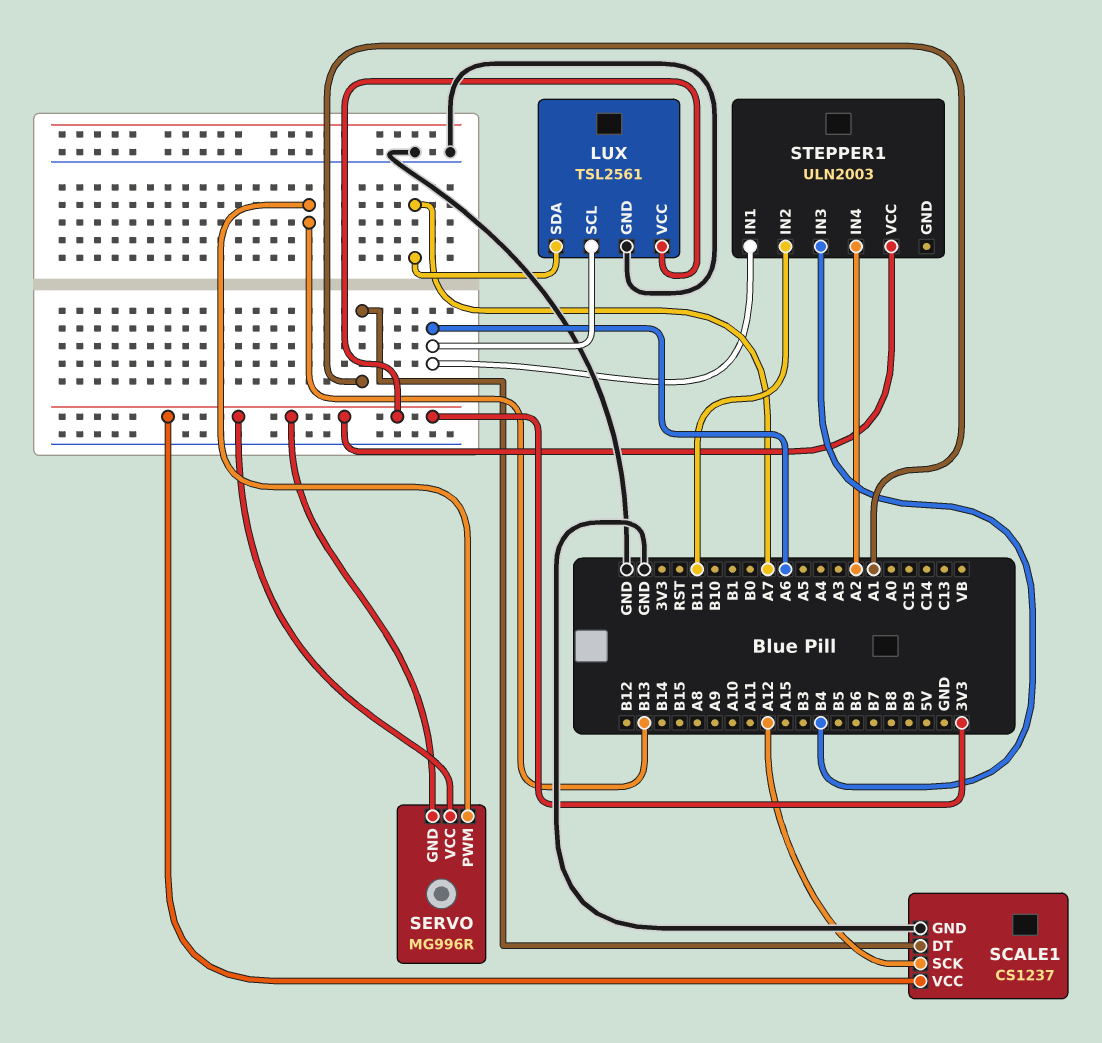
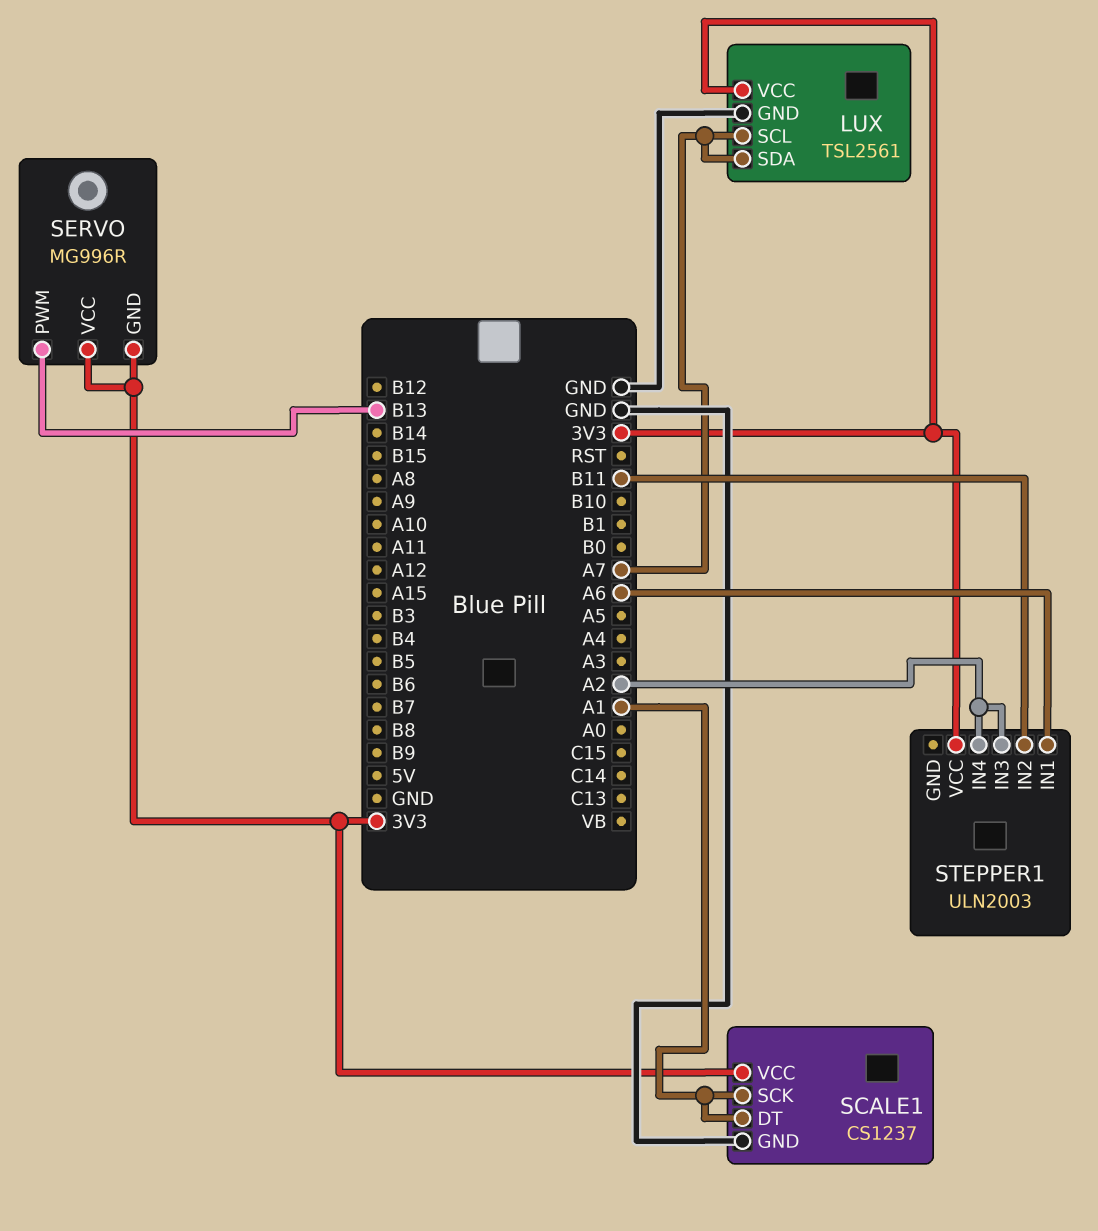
LUX pin SCL: A6 -> A7
SCALE1 pin SCK: A12 -> A1
STEPPER1 pin IN3: B4 -> A2

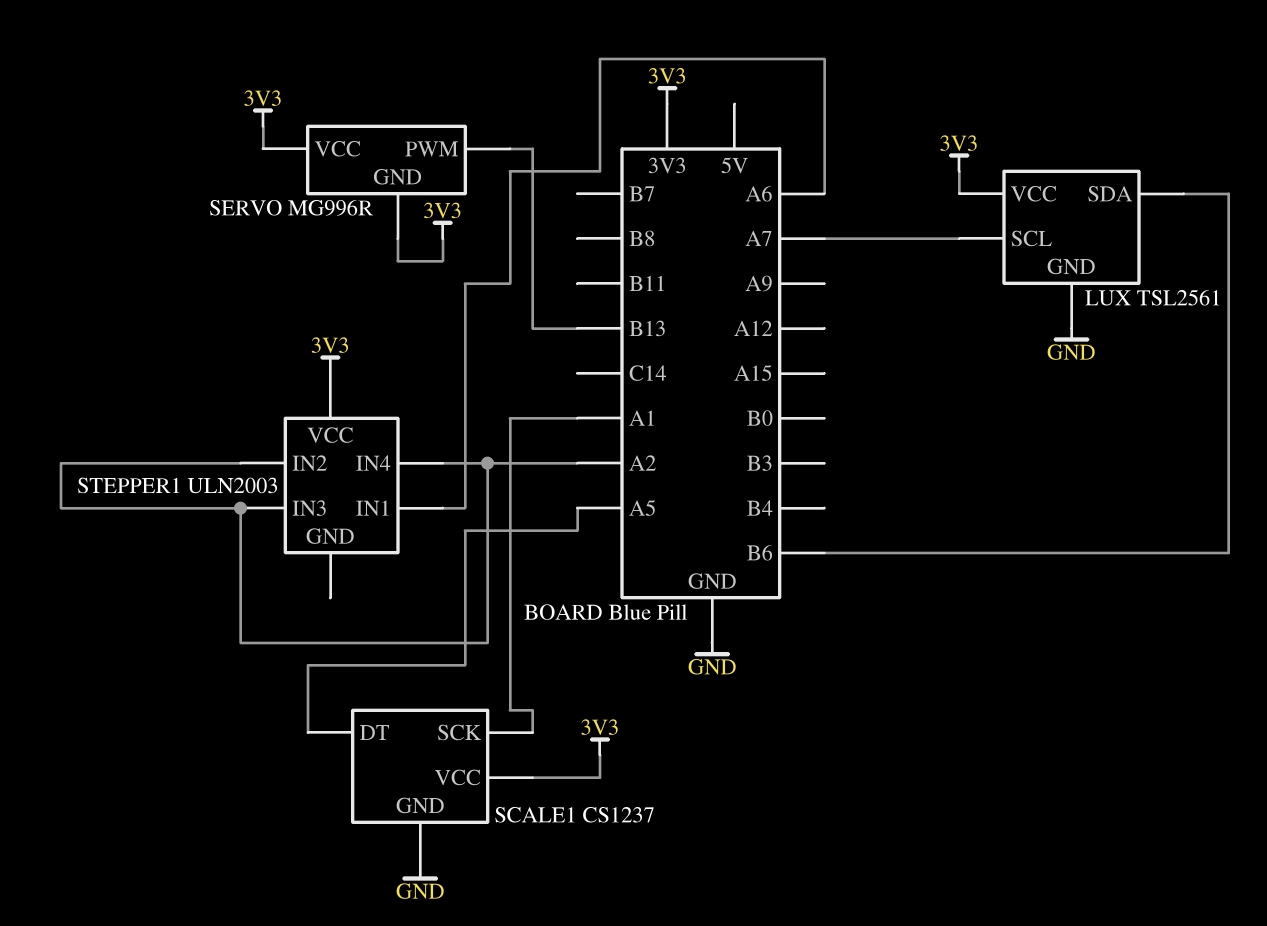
LUX pin SDA: A7 -> B6
SCALE1 pin DT: A1 -> A5
STEPPER1 pin IN2: B11 -> A2

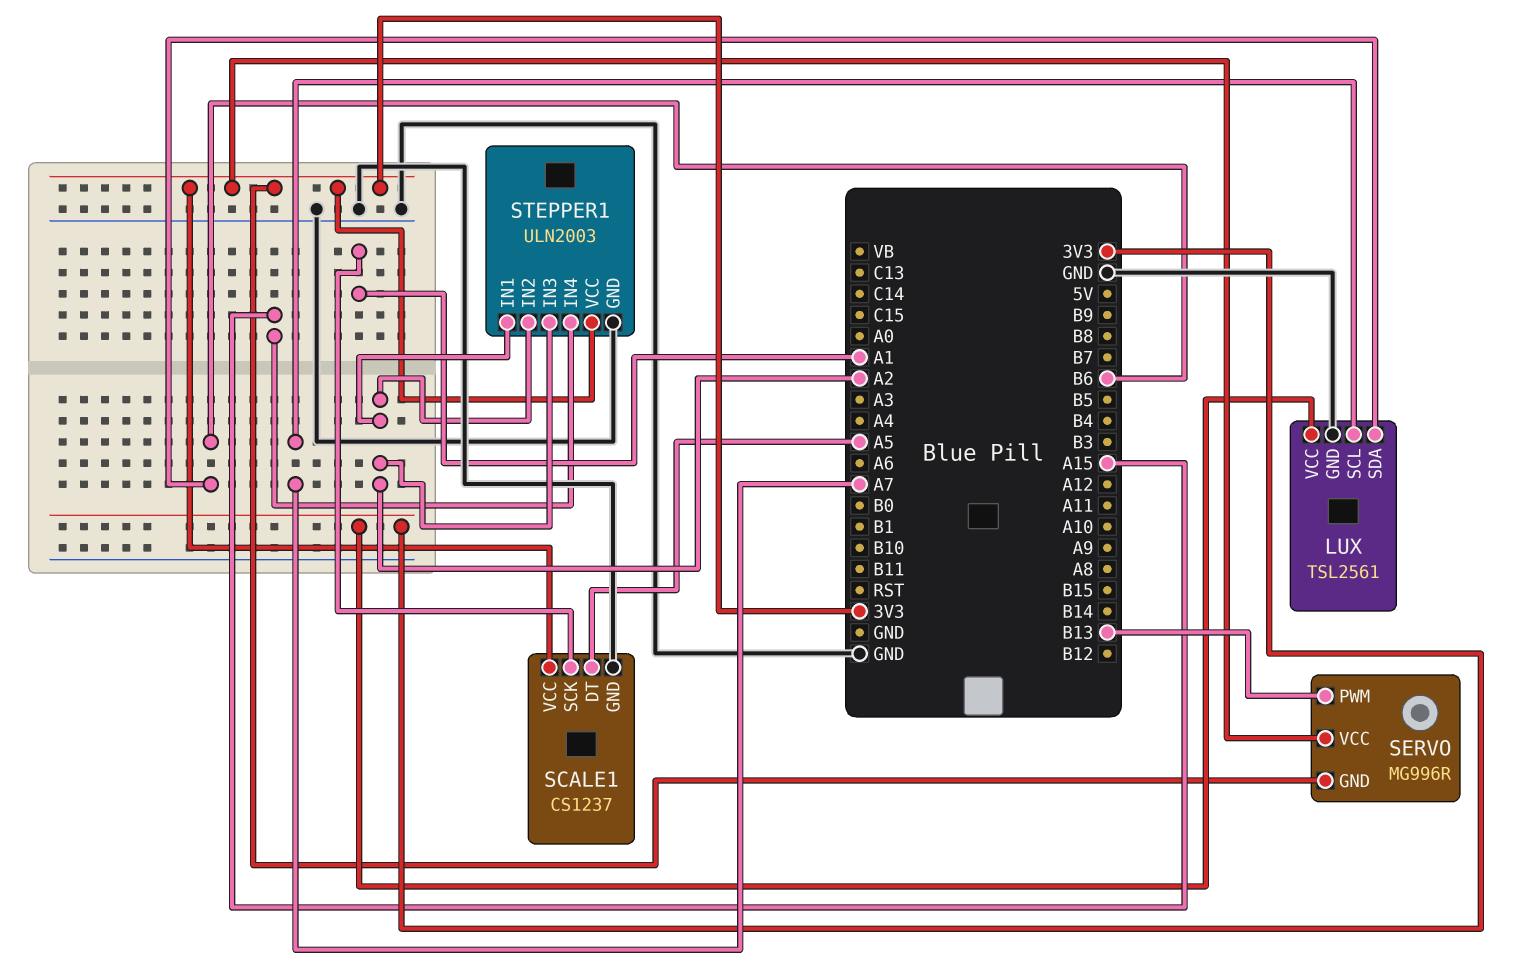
STEPPER1 pin GND: none -> GND
STEPPER1 pin IN1: A6 -> A2
STEPPER1 pin IN4: A2 -> A15

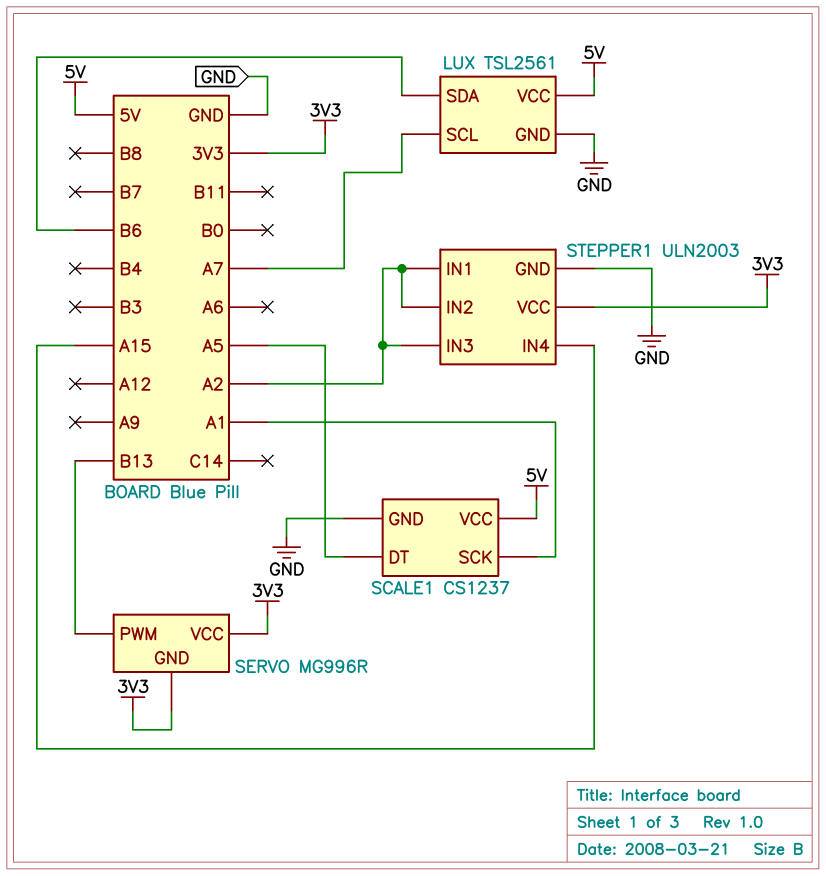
LUX pin VCC: 3V3 -> 5V
SCALE1 pin VCC: 3V3 -> 5V

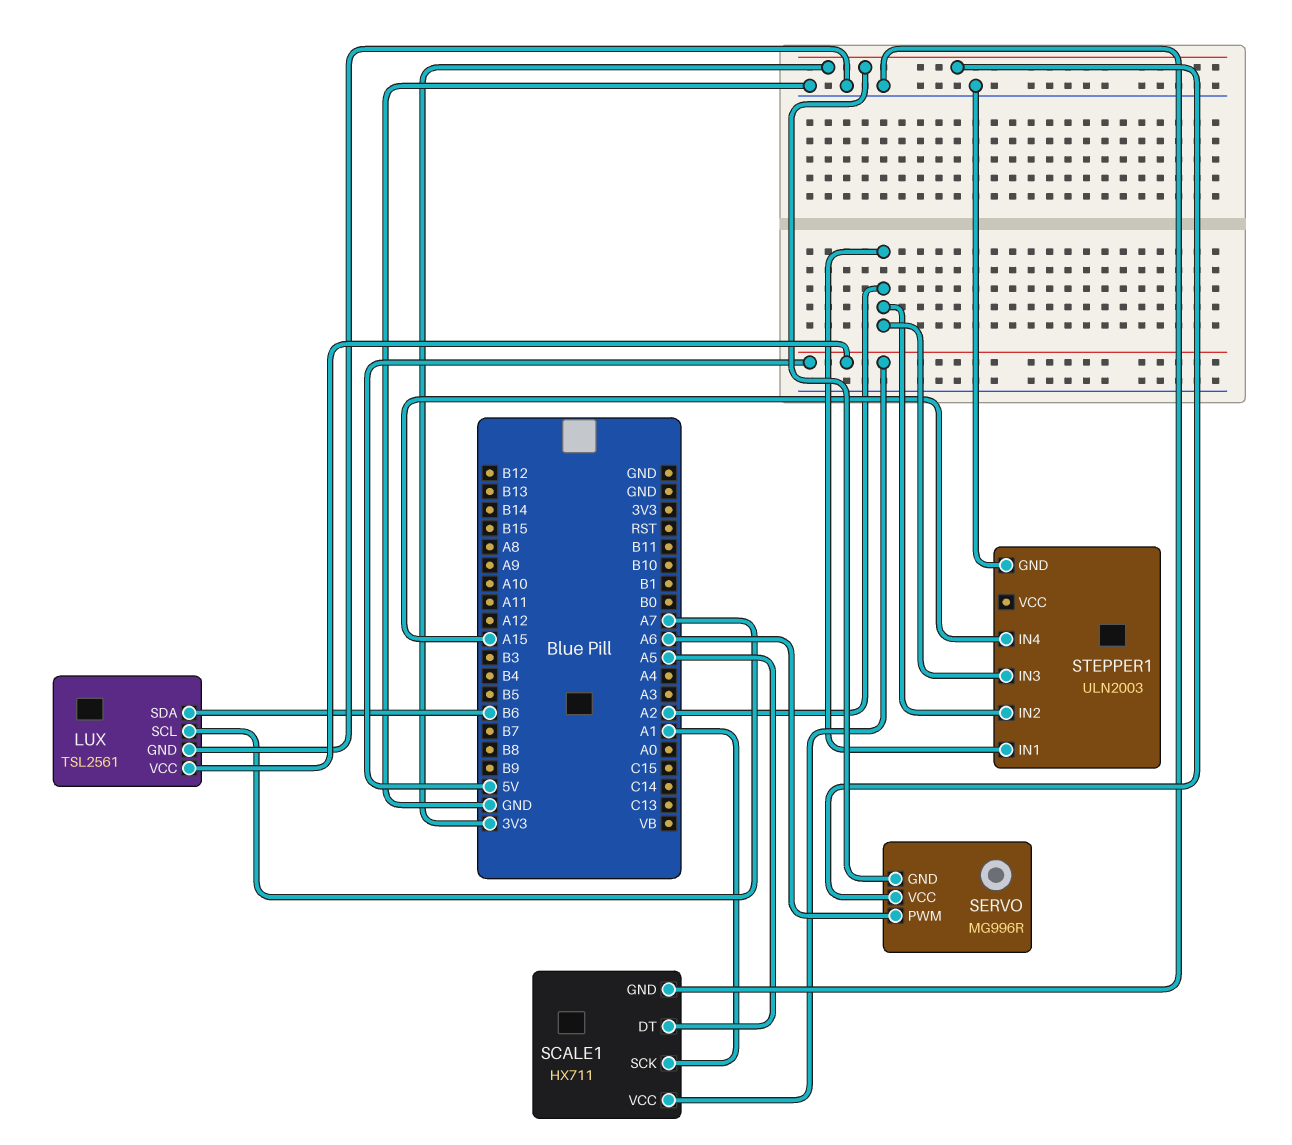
SCALE1: CS1237 -> HX711
SERVO pin PWM: B13 -> A6
STEPPER1 pin VCC: 3V3 -> none

